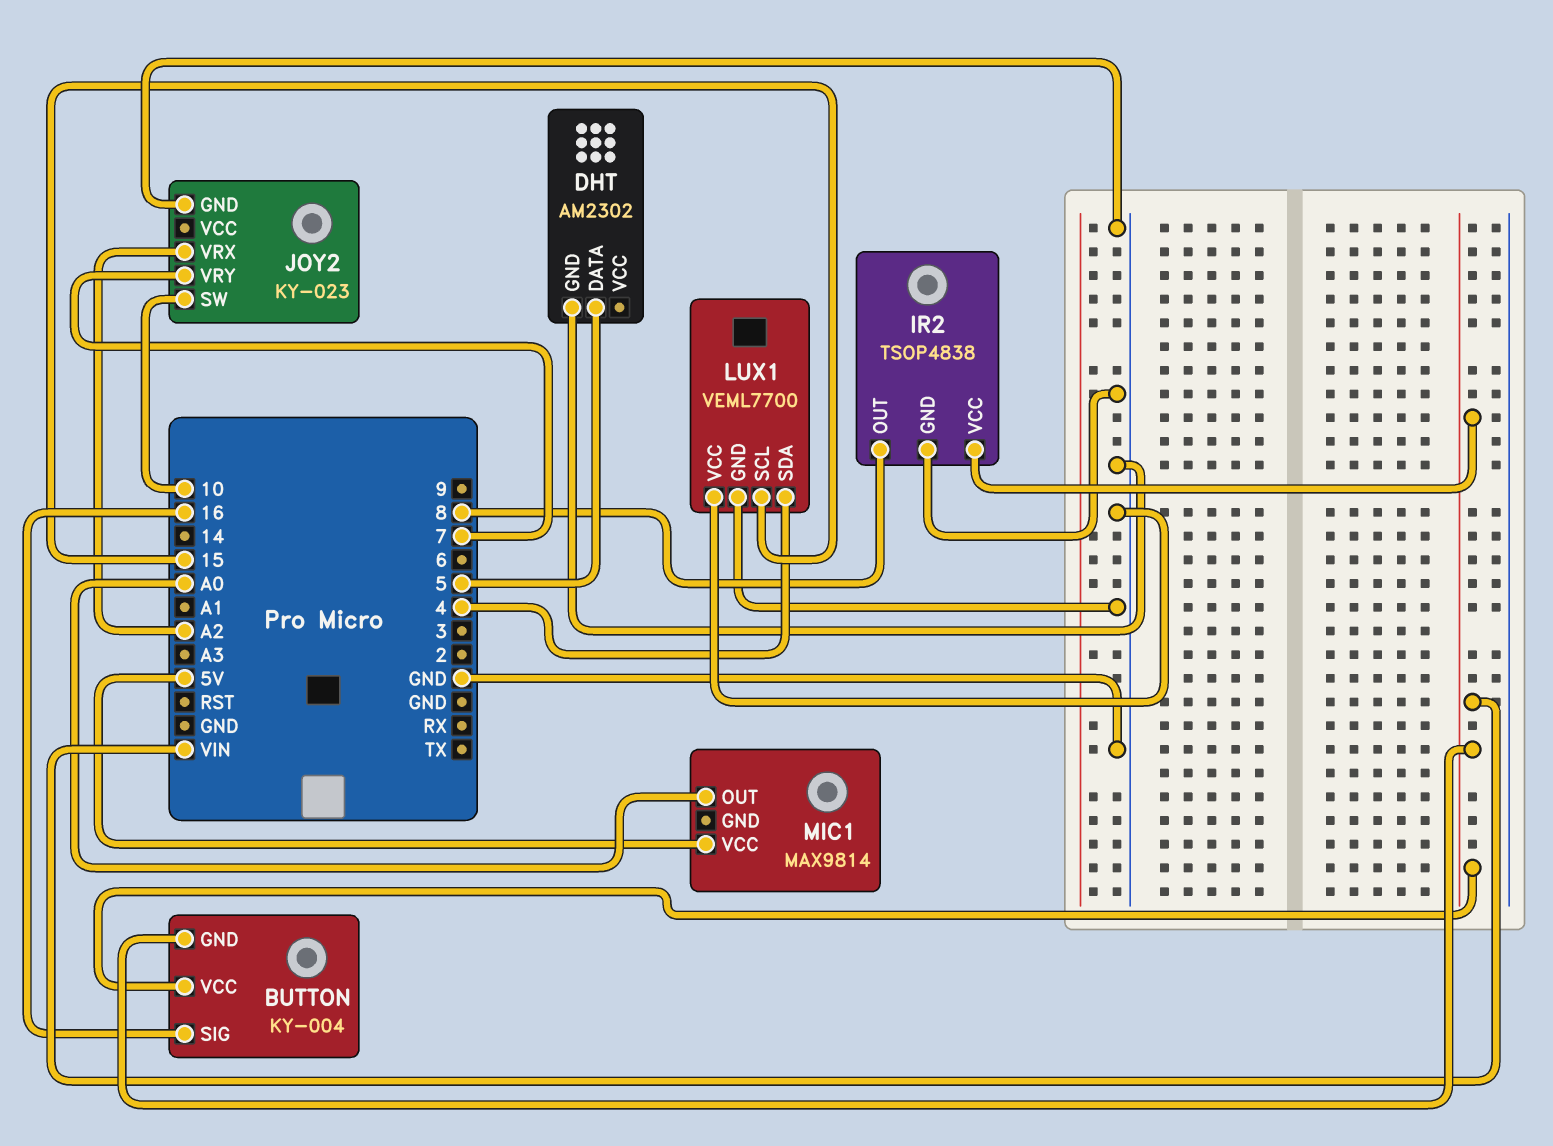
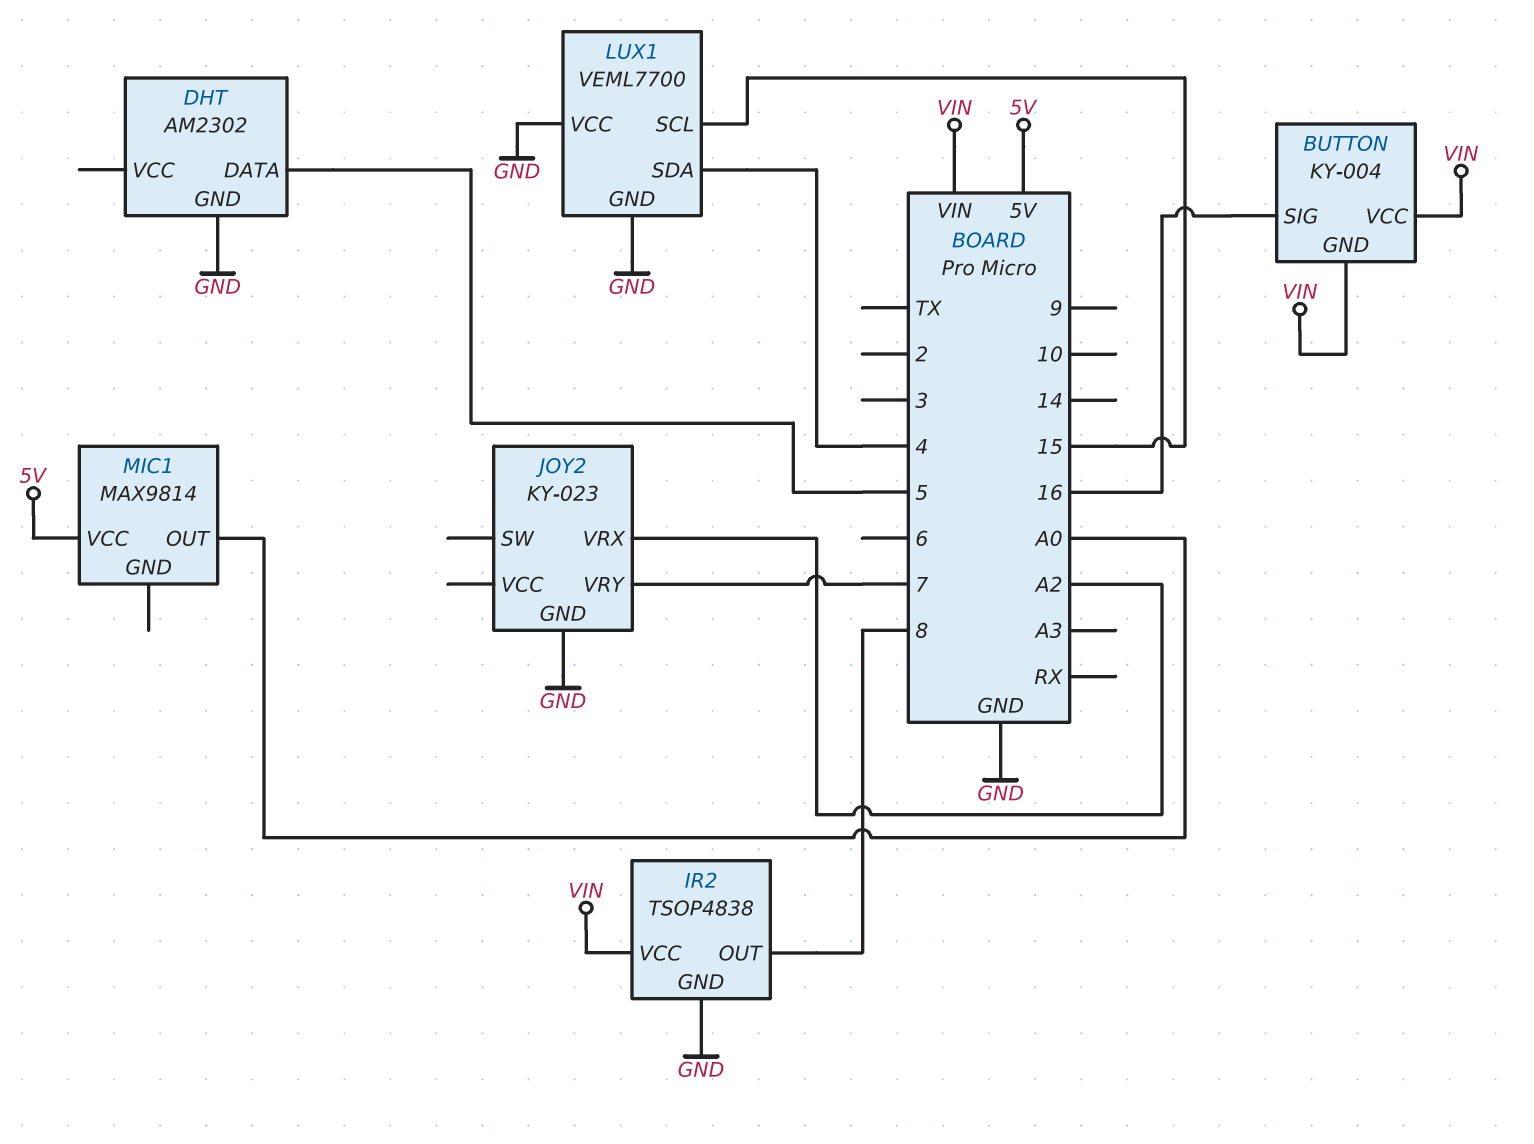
JOY2 pin SW: 10 -> none

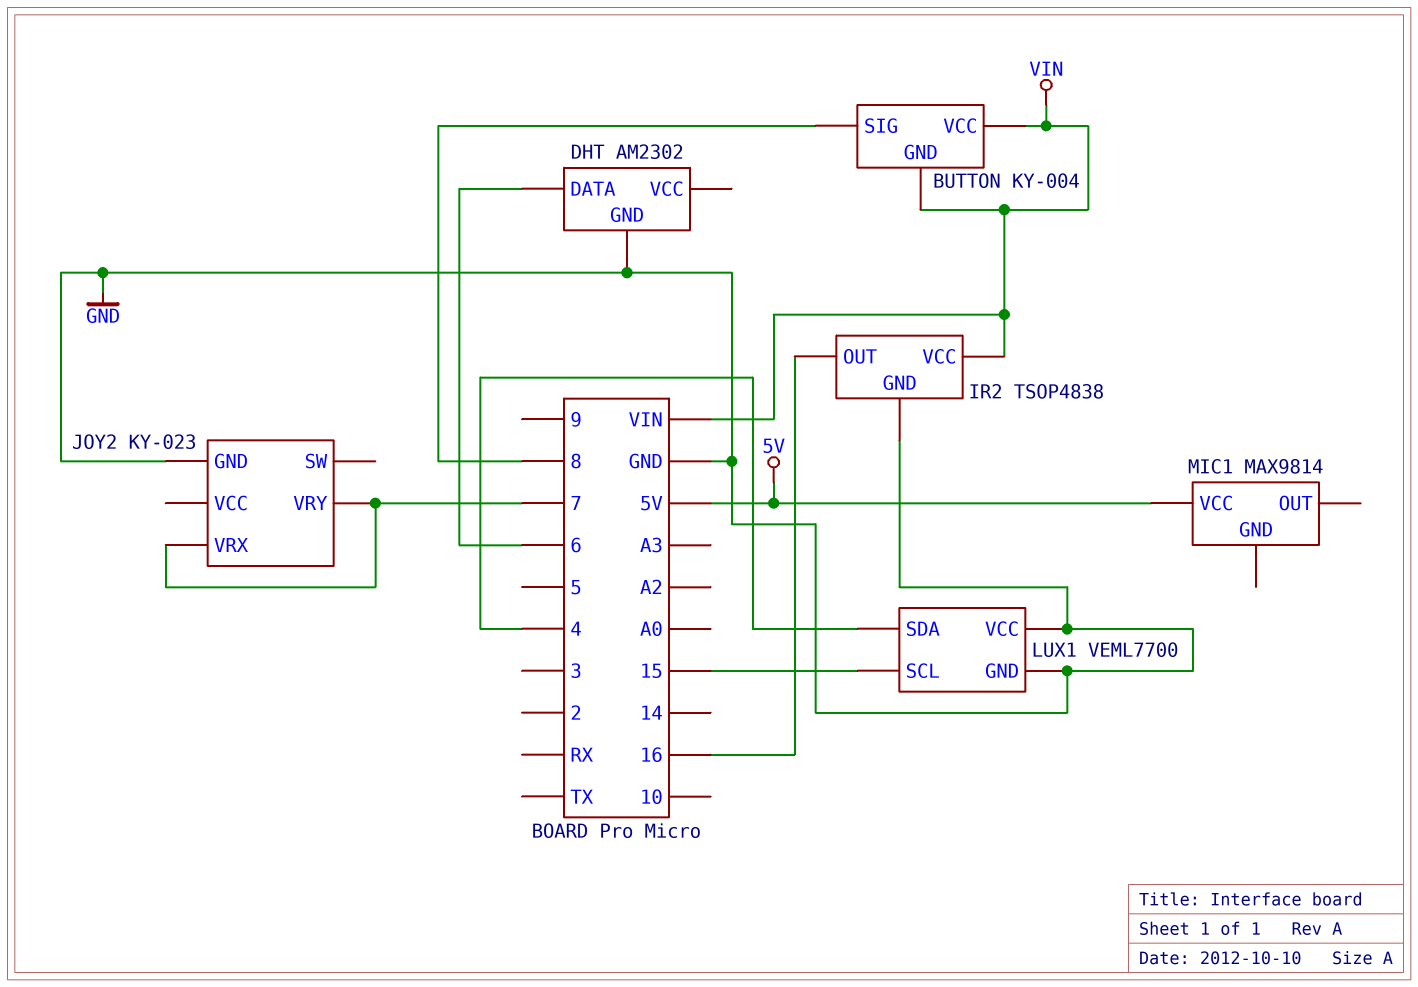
BUTTON pin SIG: 16 -> 8
DHT pin DATA: 5 -> 6
IR2 pin OUT: 8 -> 16
JOY2 pin VRX: A2 -> 7
MIC1 pin OUT: A0 -> none

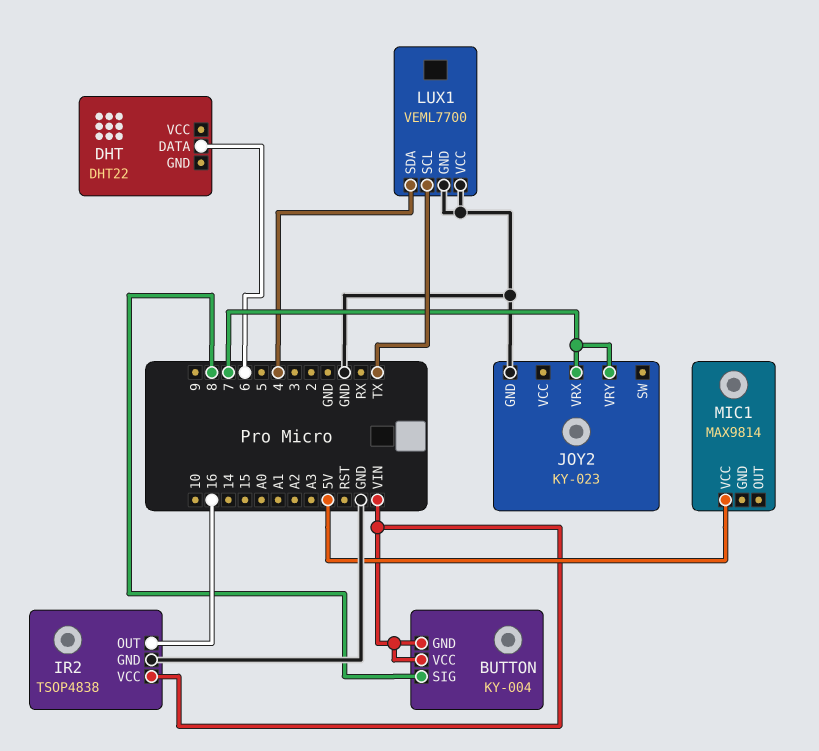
DHT: AM2302 -> DHT22
DHT pin GND: GND -> none
LUX1 pin SCL: 15 -> TX

